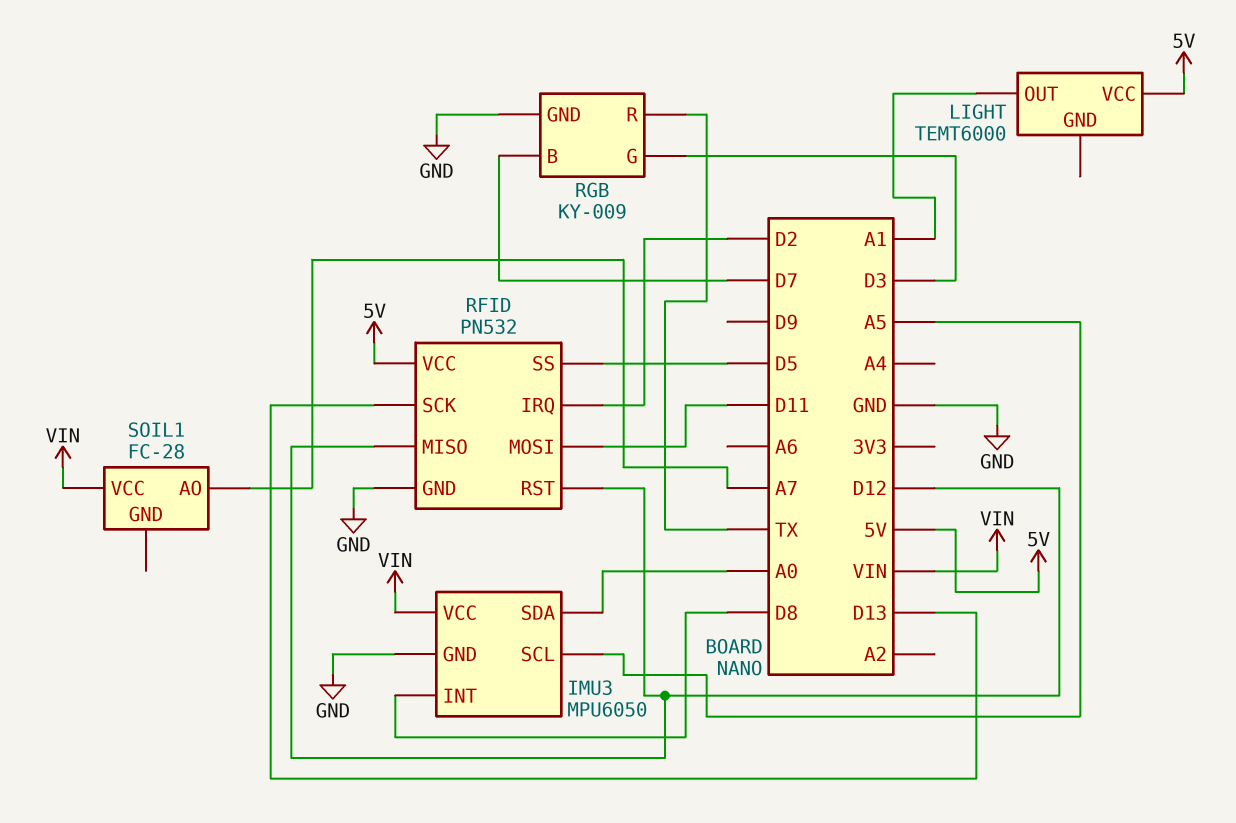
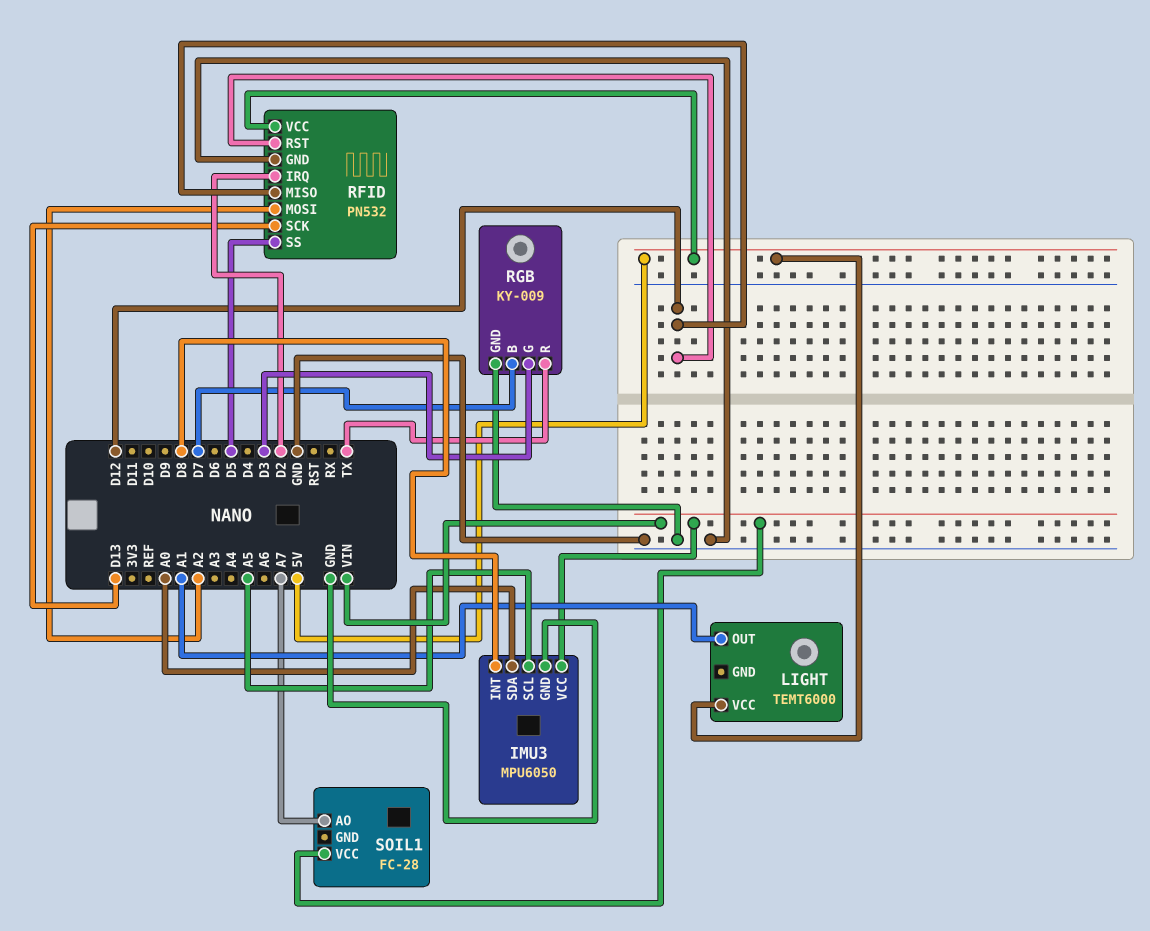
RFID pin MOSI: D11 -> A2

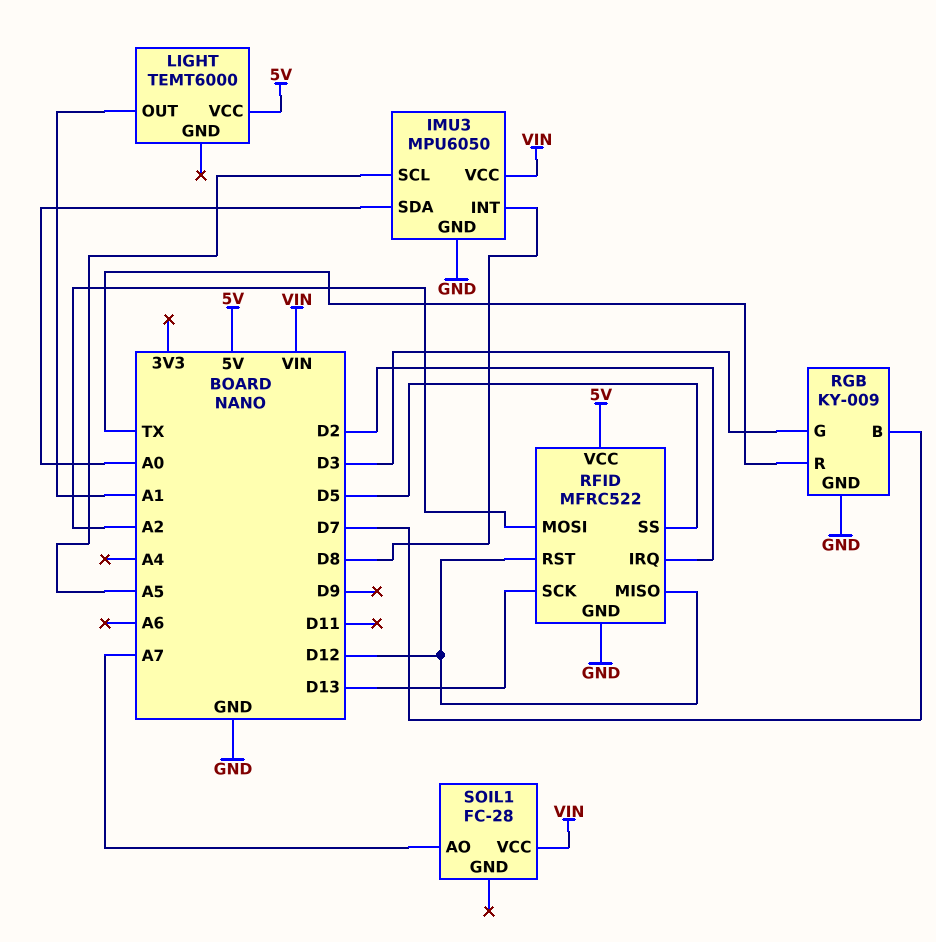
RFID: PN532 -> MFRC522

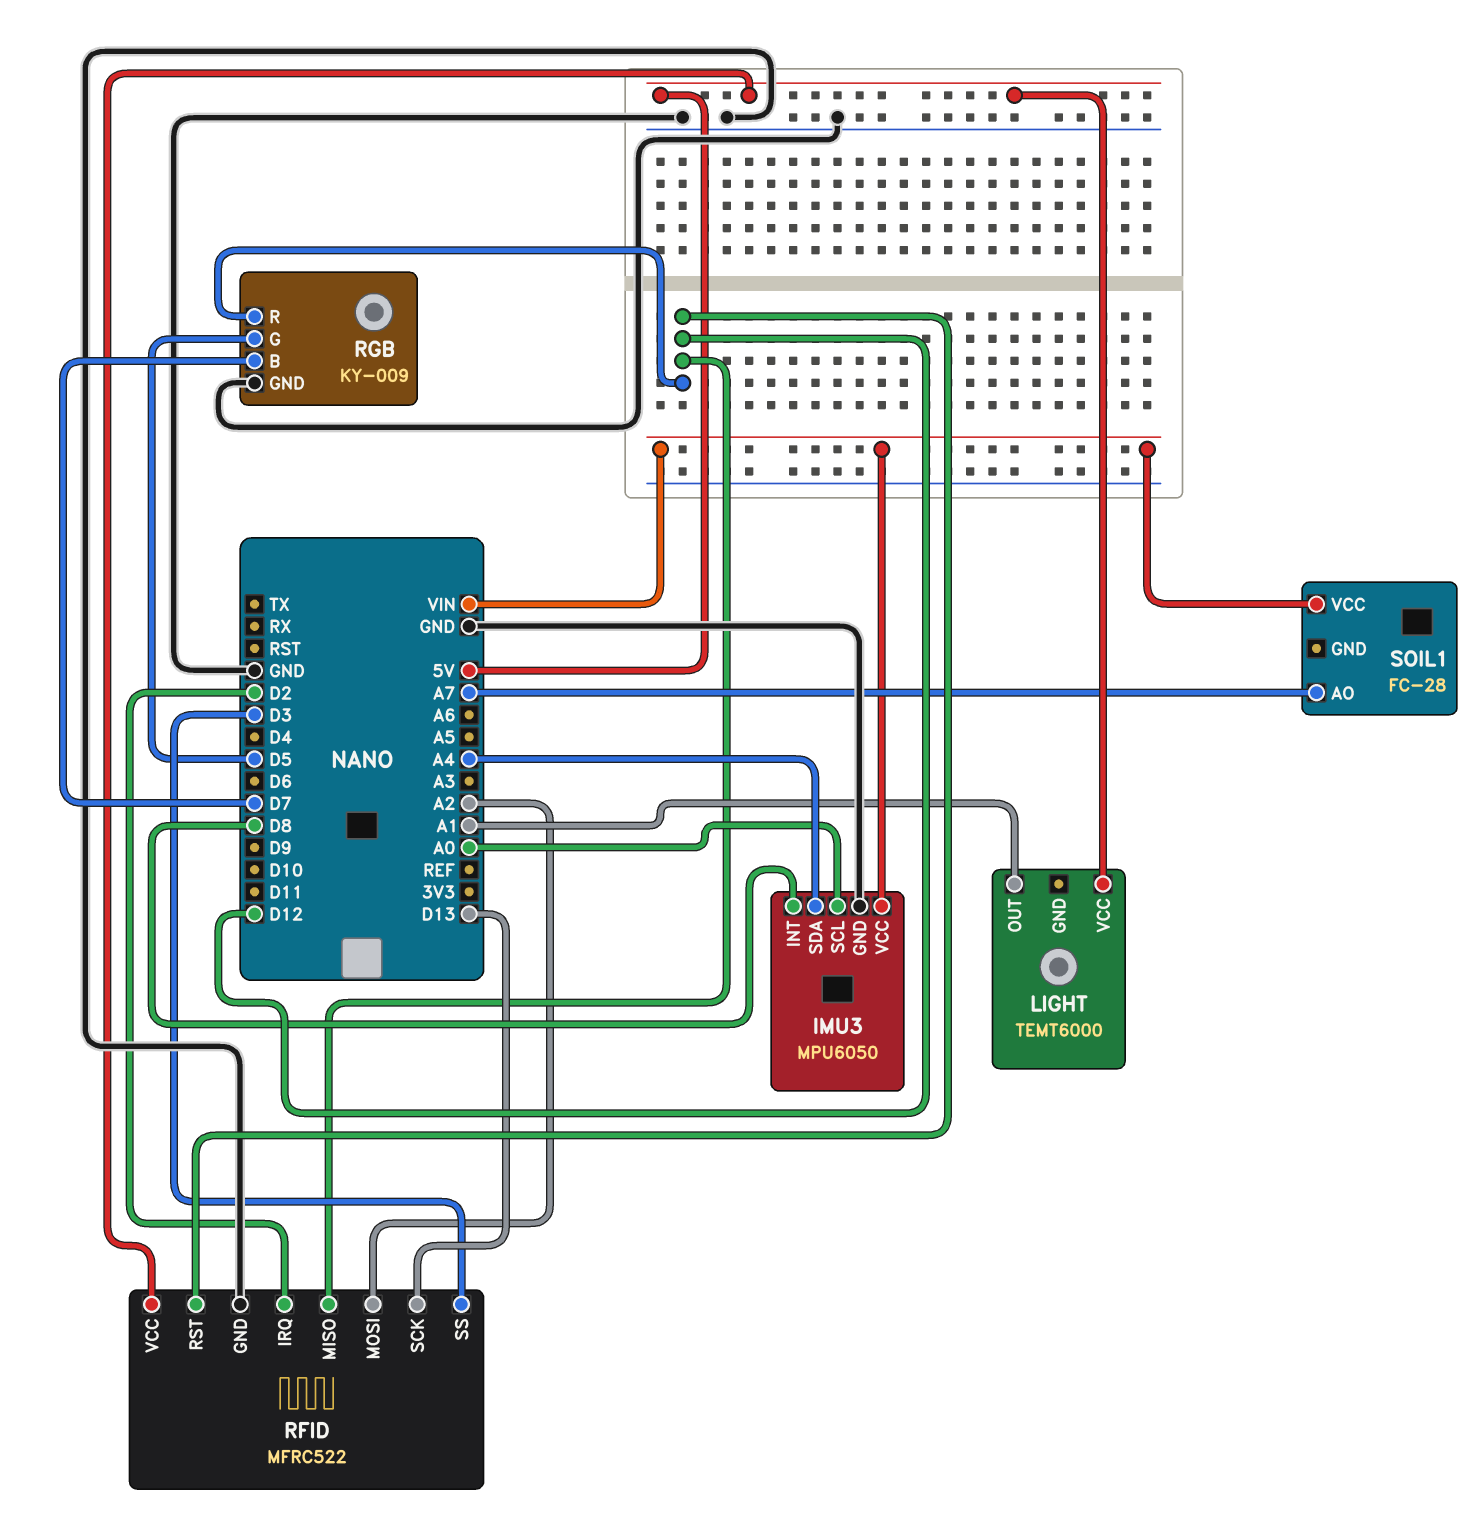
IMU3 pin SCL: A5 -> A0
IMU3 pin SDA: A0 -> A4
RFID pin SS: D5 -> D3
RGB pin G: D3 -> D5
RGB pin R: TX -> D12

